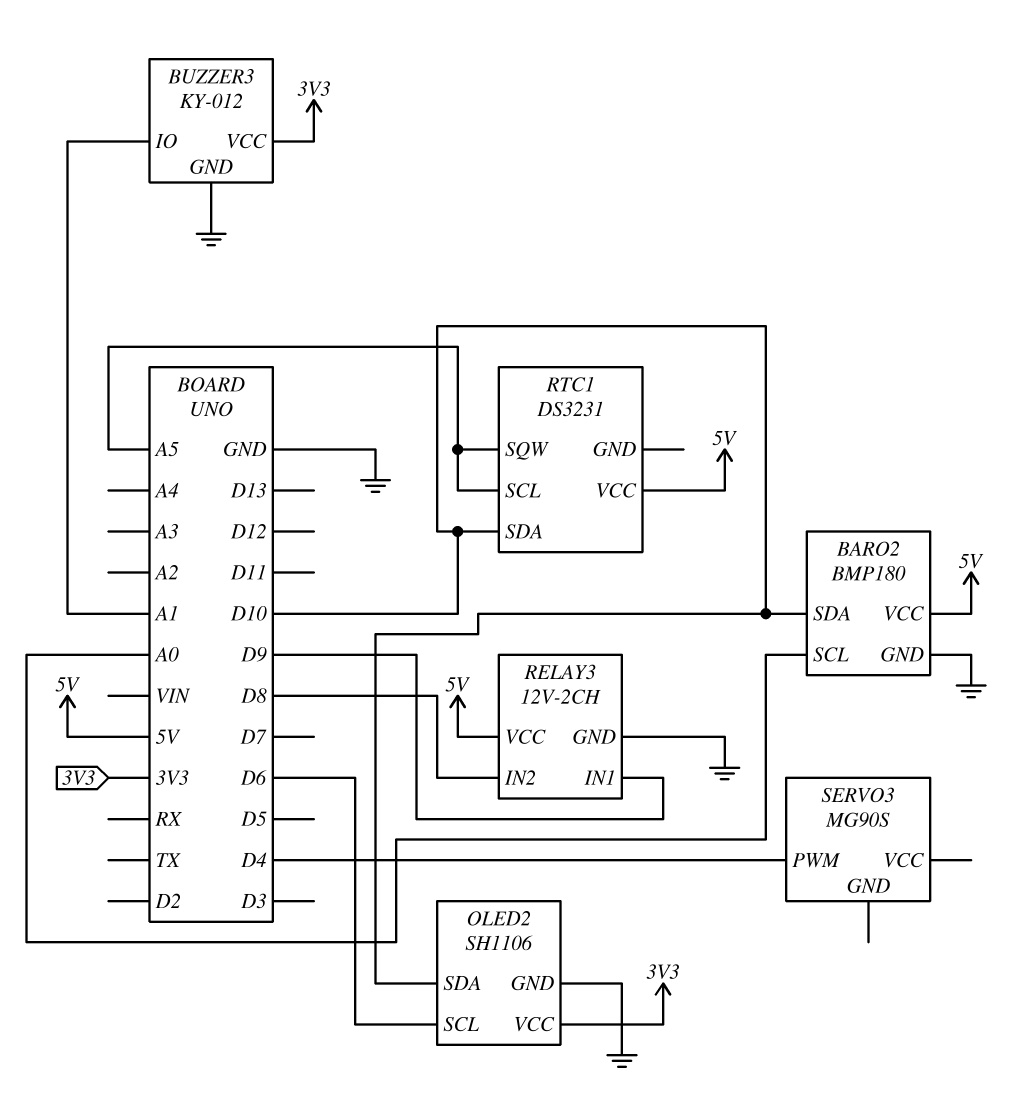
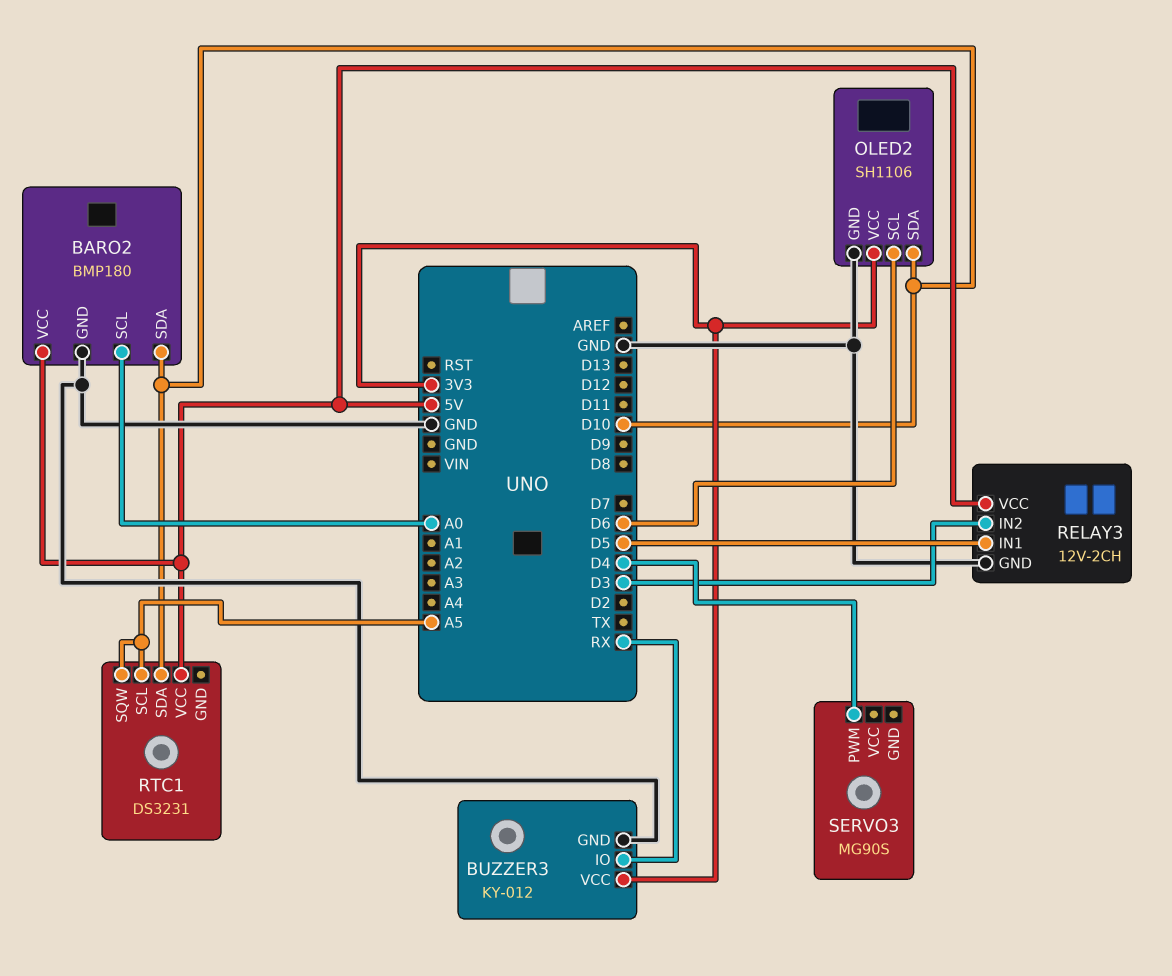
BUZZER3 pin IO: A1 -> RX
RELAY3 pin IN1: D9 -> D5
RELAY3 pin IN2: D8 -> D3

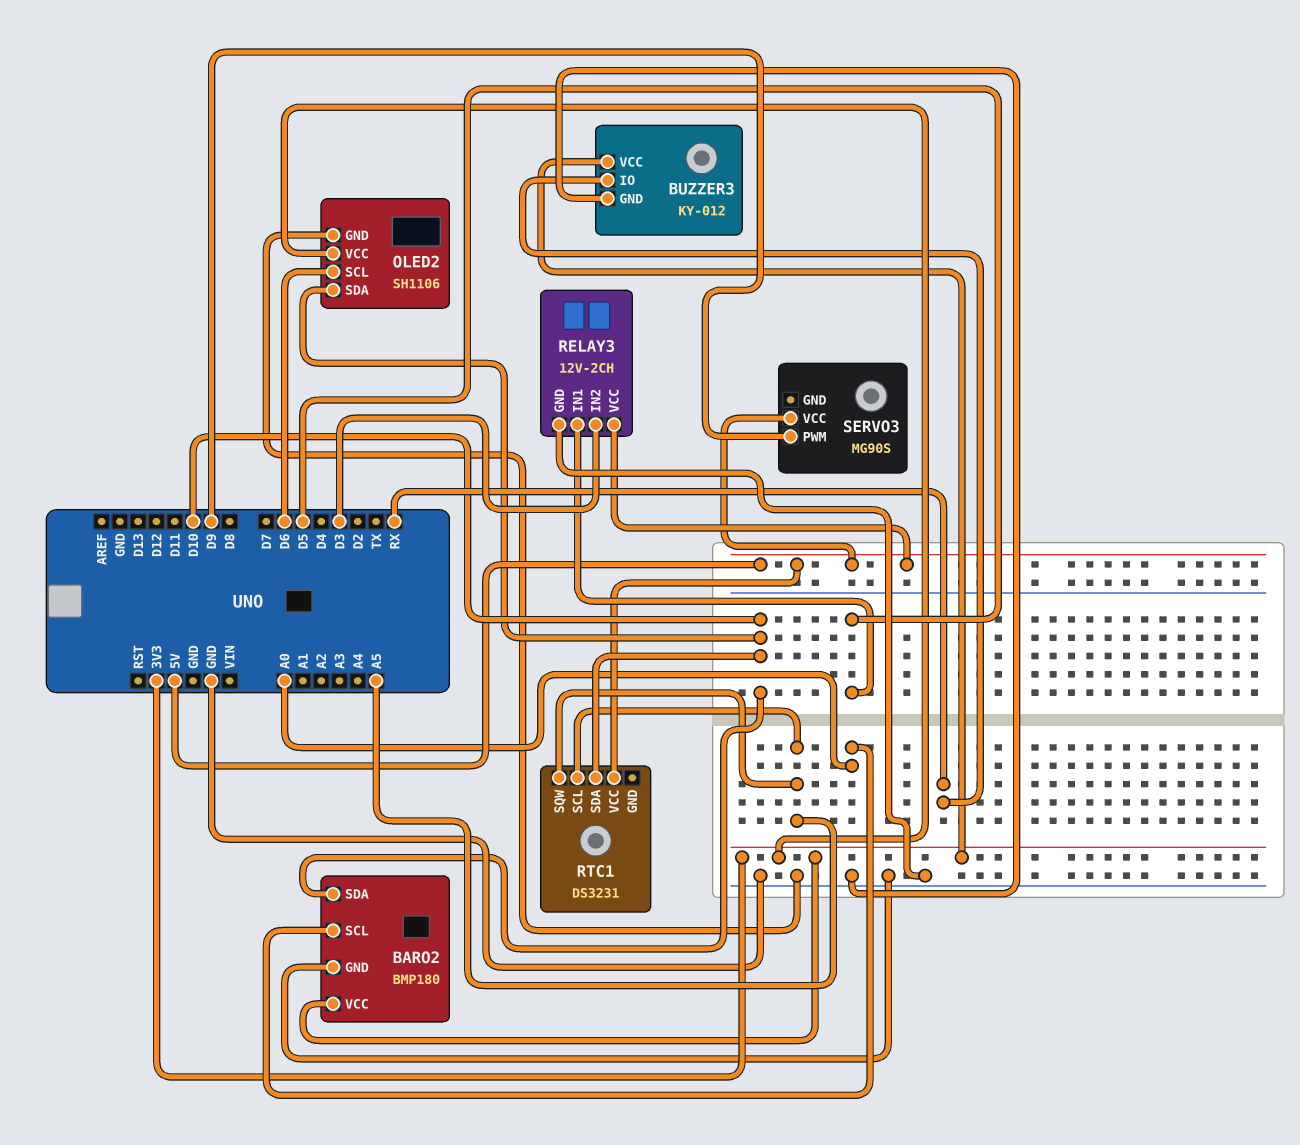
BARO2 pin VCC: 5V -> 3V3
SERVO3 pin PWM: D4 -> D9
SERVO3 pin VCC: none -> 5V

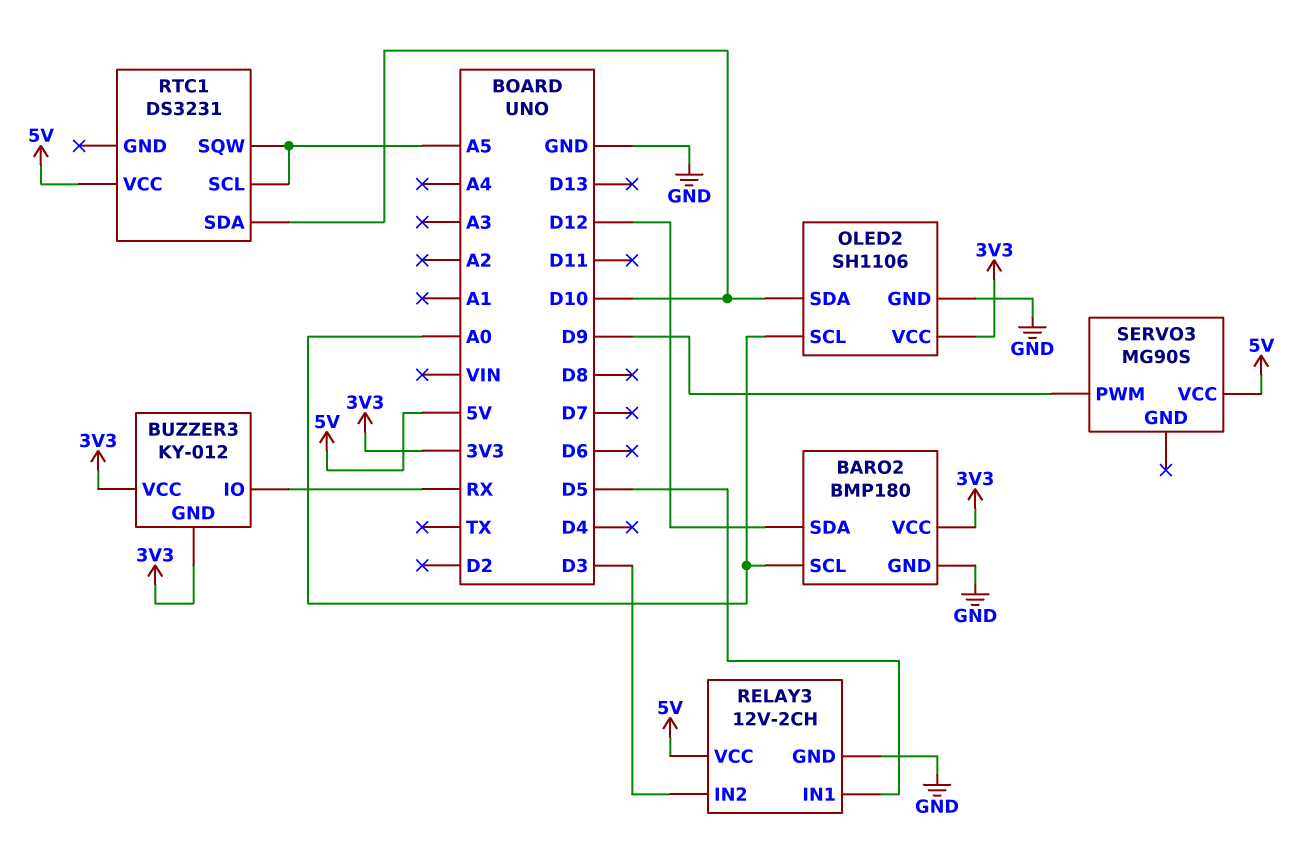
BARO2 pin SDA: D10 -> D12
BUZZER3 pin GND: GND -> 3V3
OLED2 pin SCL: D6 -> A0

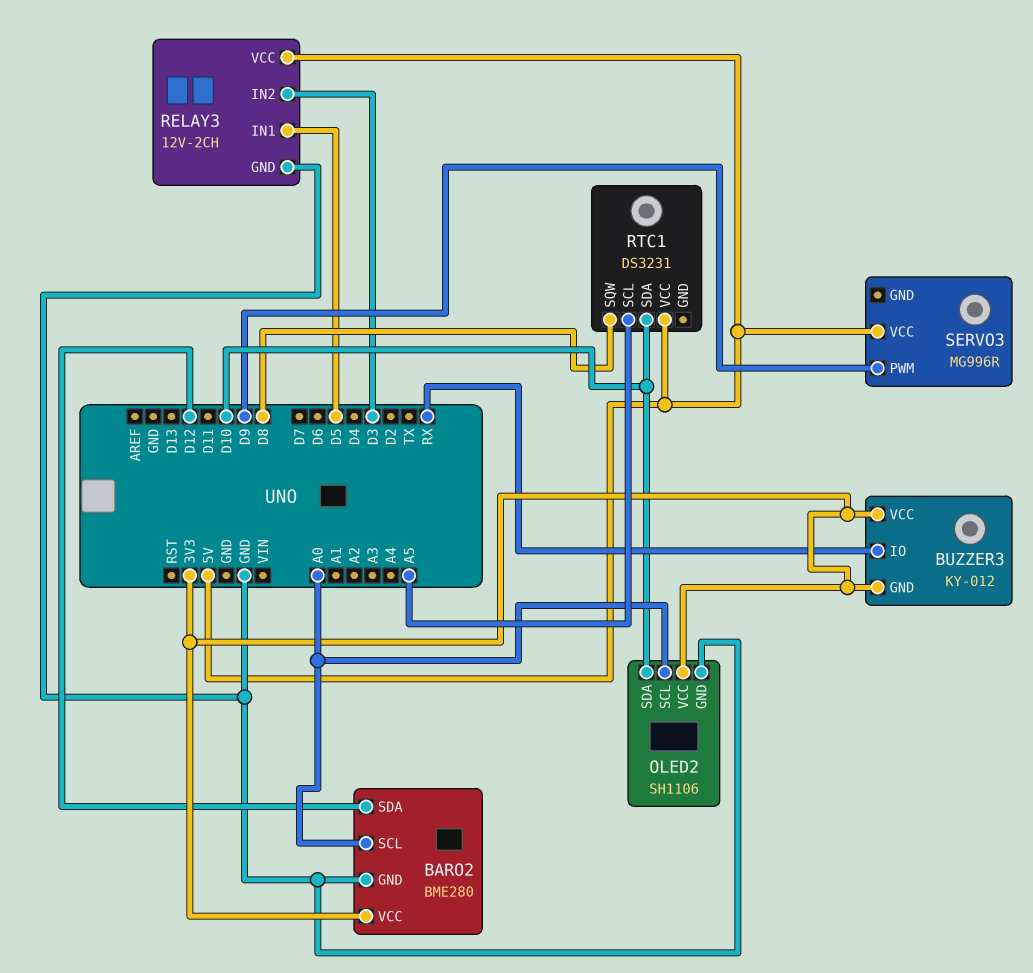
BARO2: BMP180 -> BME280
RTC1 pin SQW: A5 -> D8
SERVO3: MG90S -> MG996R

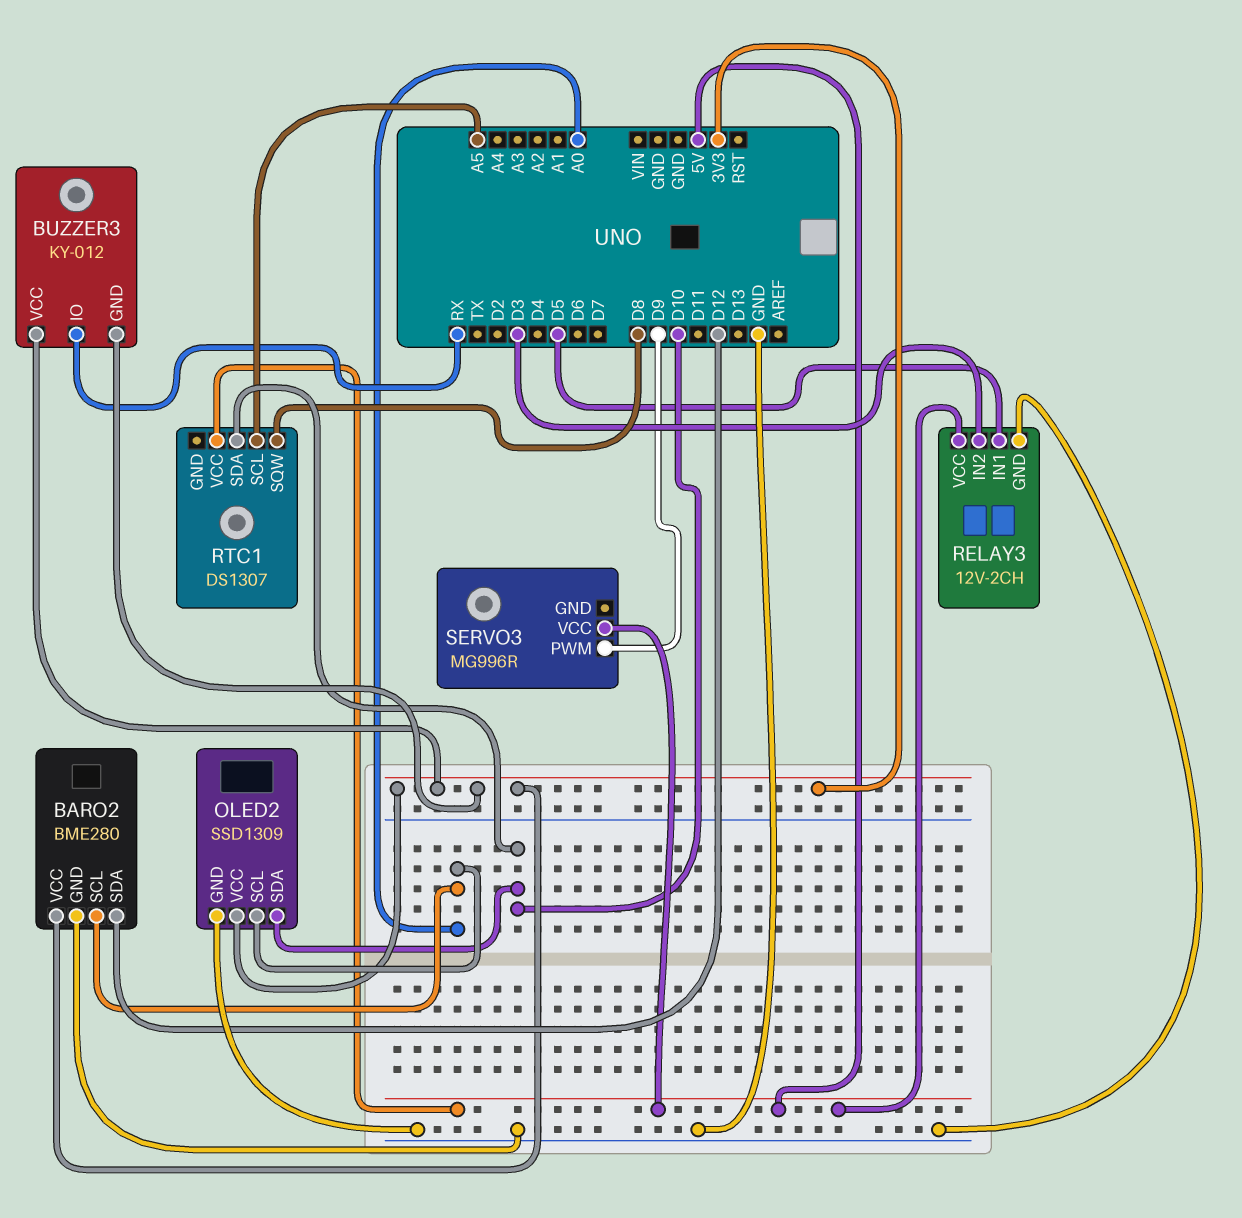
OLED2: SH1106 -> SSD1309
RTC1: DS3231 -> DS1307

